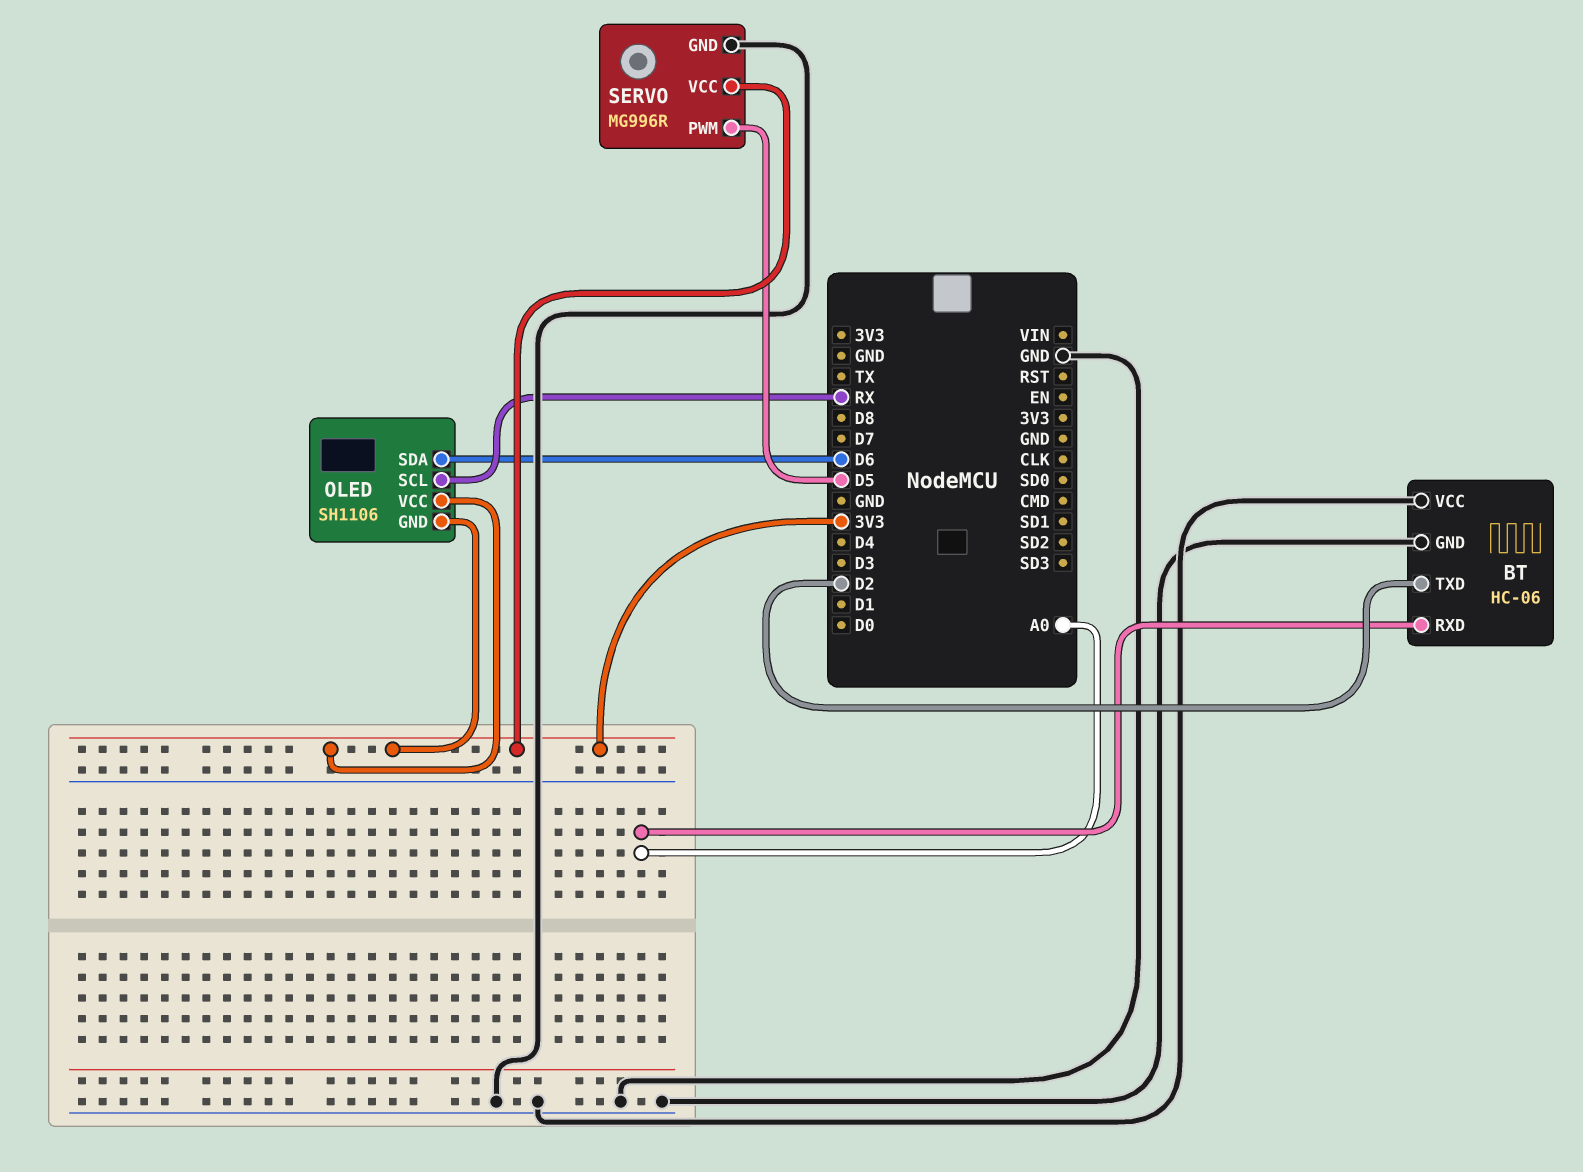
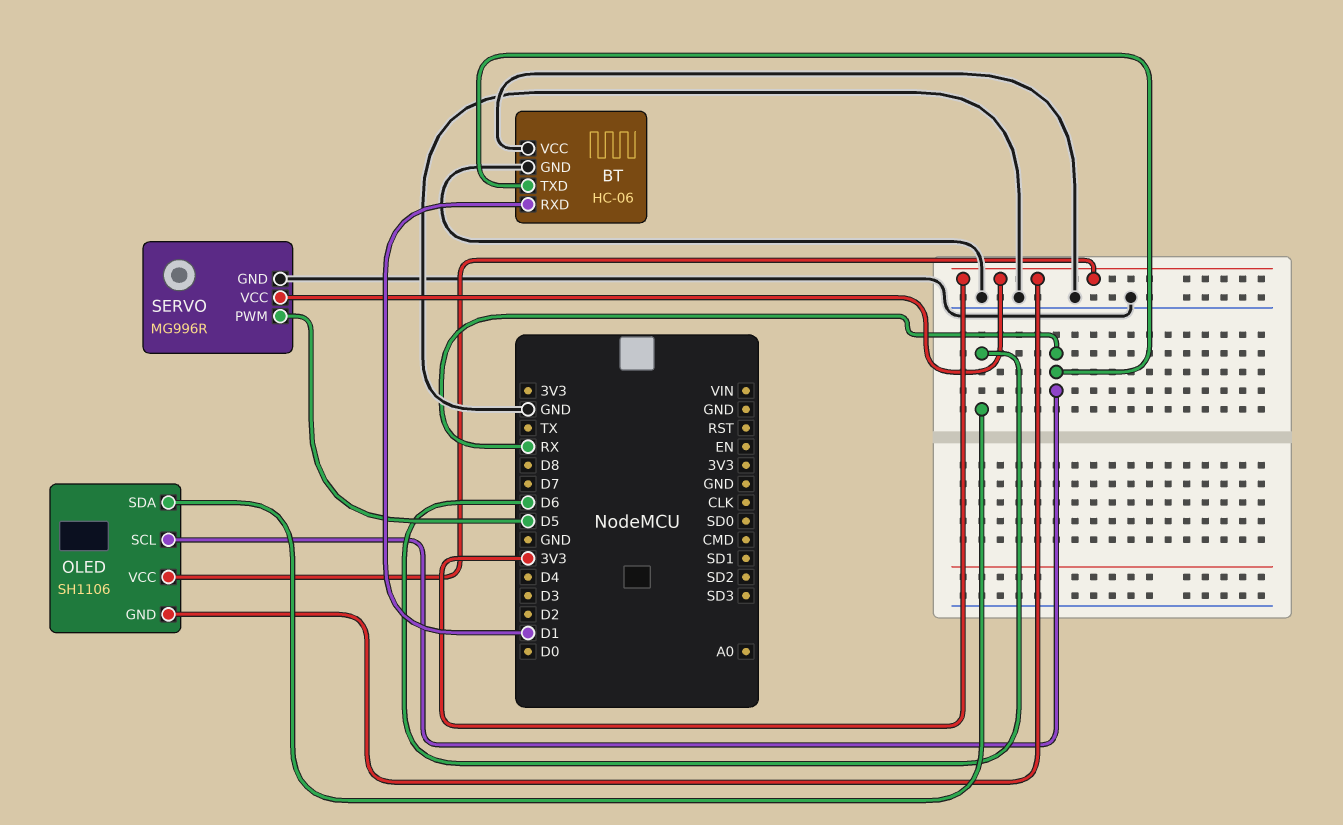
BT pin RXD: A0 -> D1
BT pin TXD: D2 -> RX

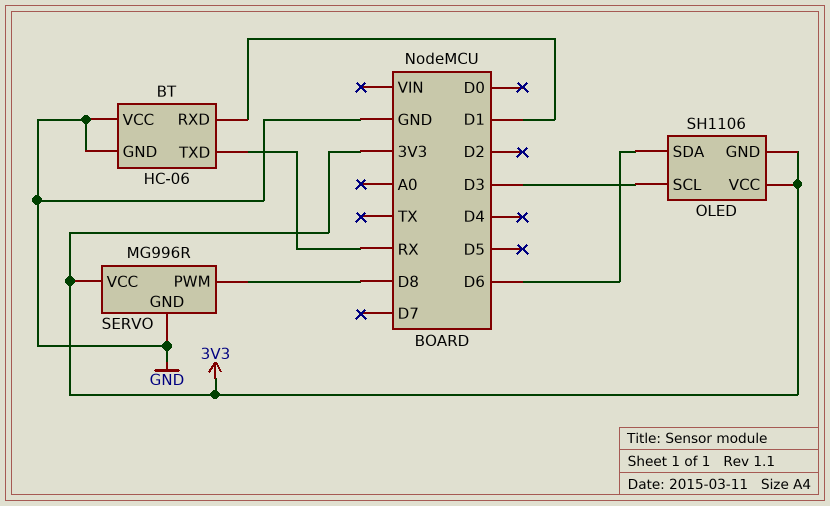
OLED pin SCL: RX -> D3
SERVO pin PWM: D5 -> D8

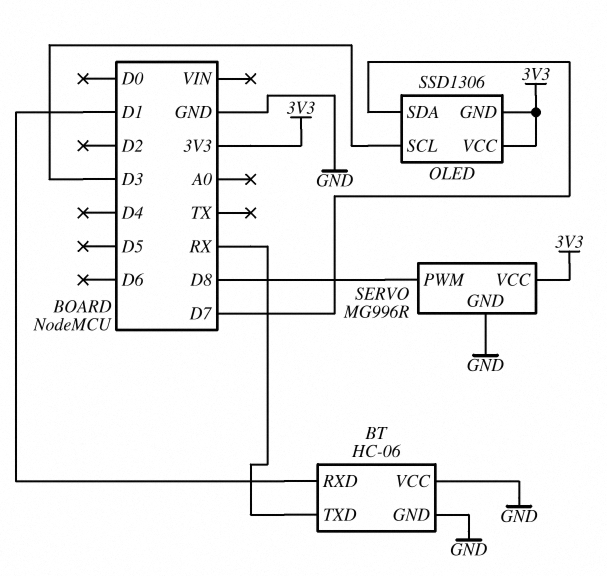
OLED: SH1106 -> SSD1306
OLED pin SDA: D6 -> D7

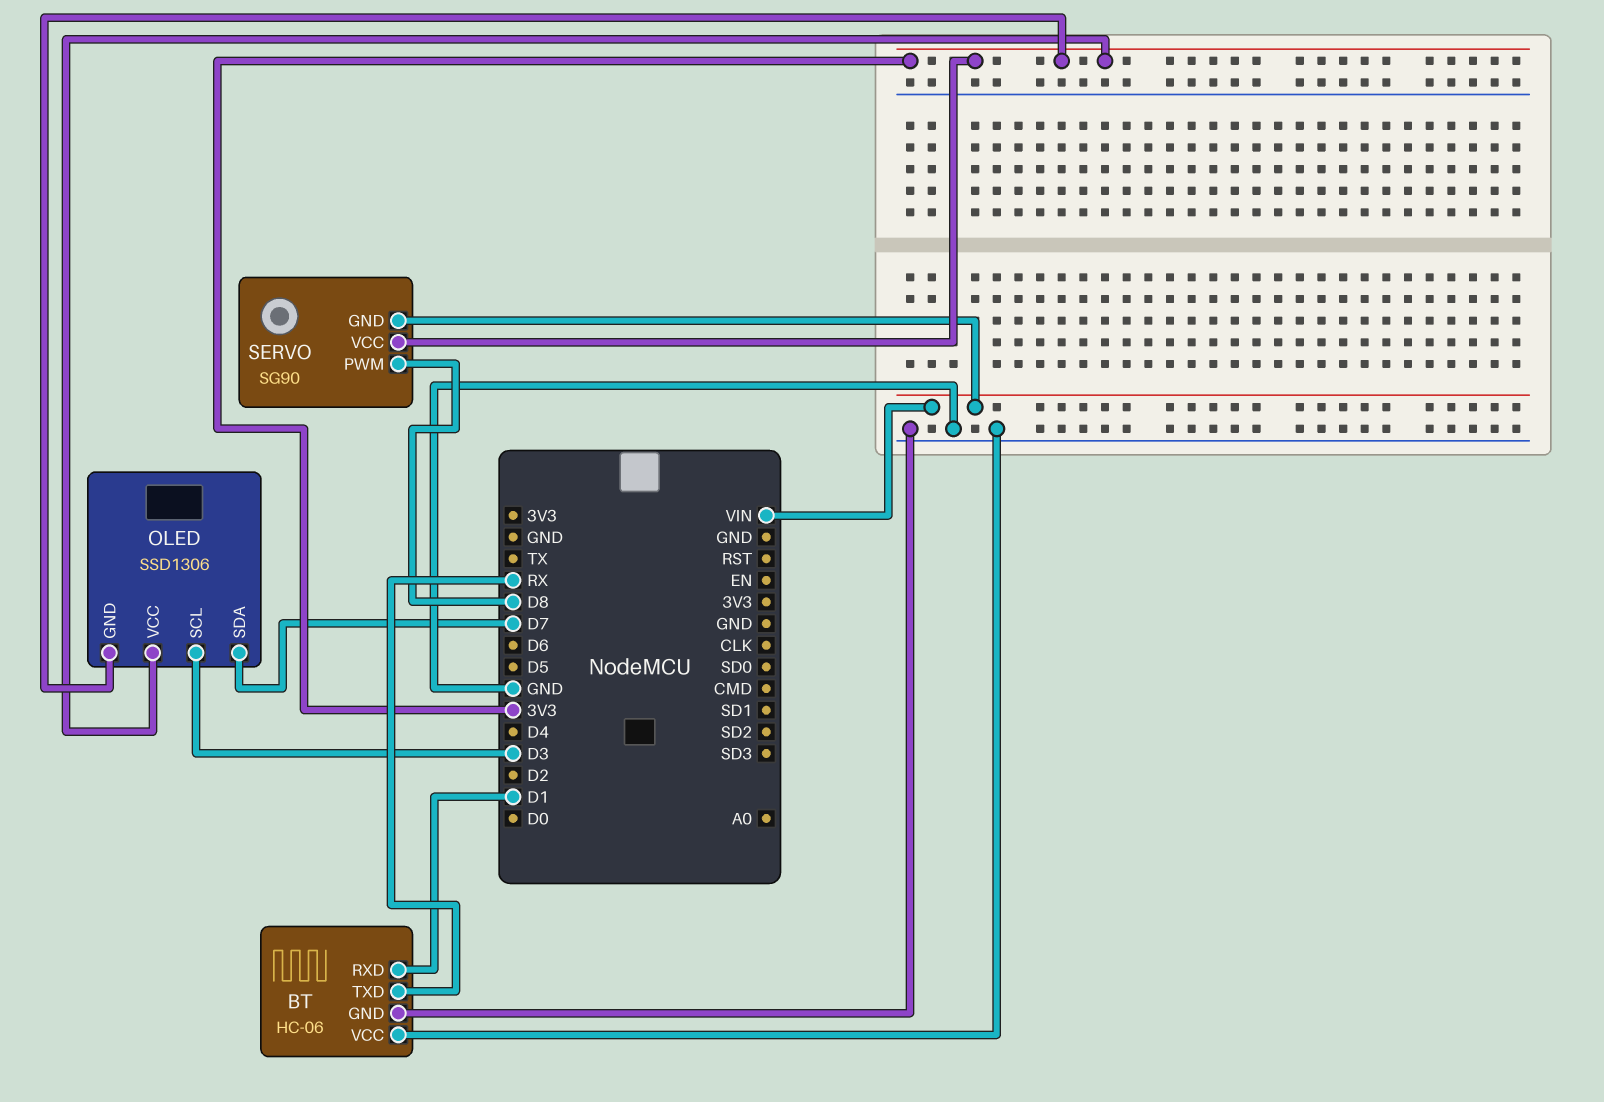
SERVO: MG996R -> SG90
SERVO pin GND: GND -> VIN

